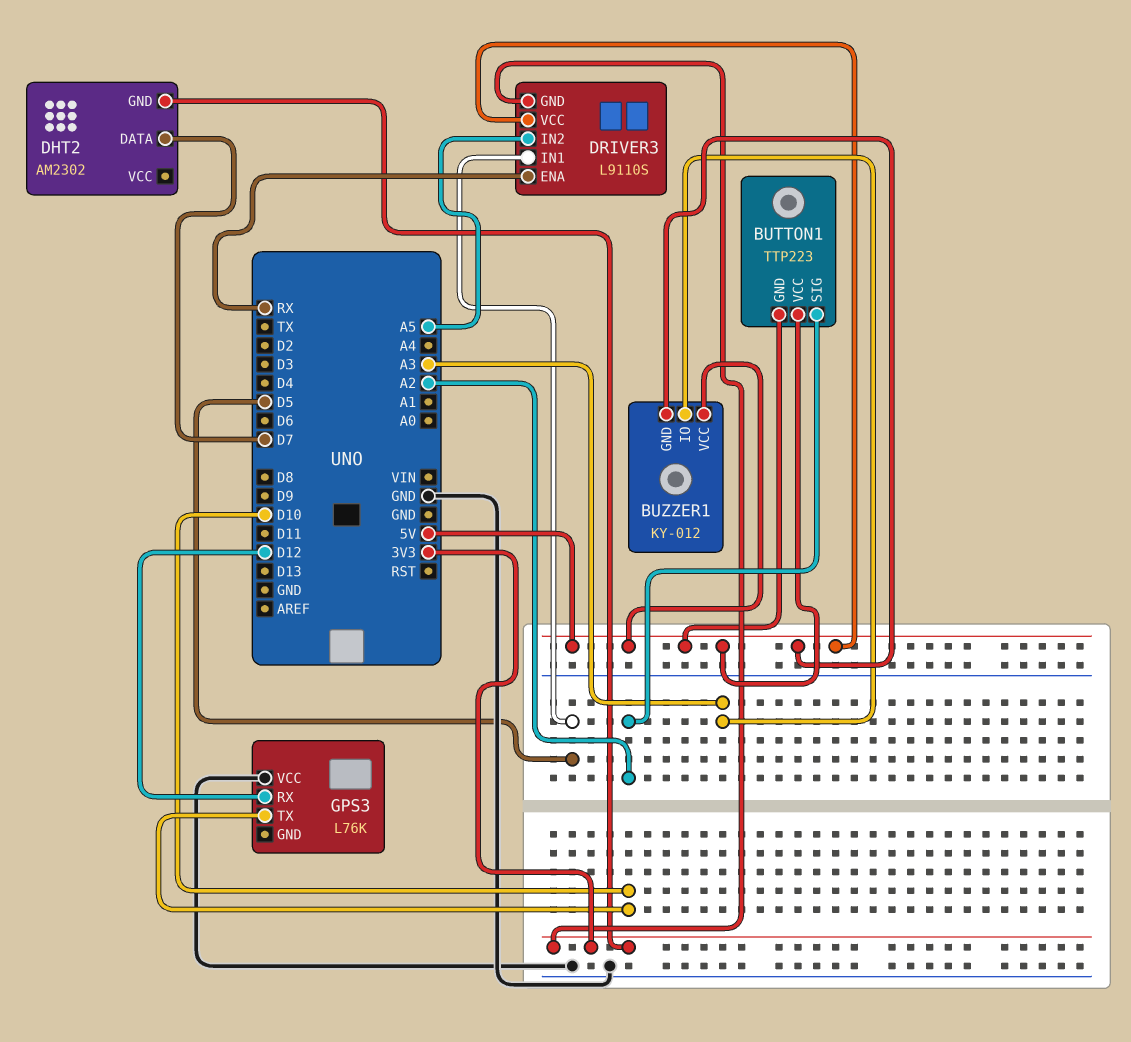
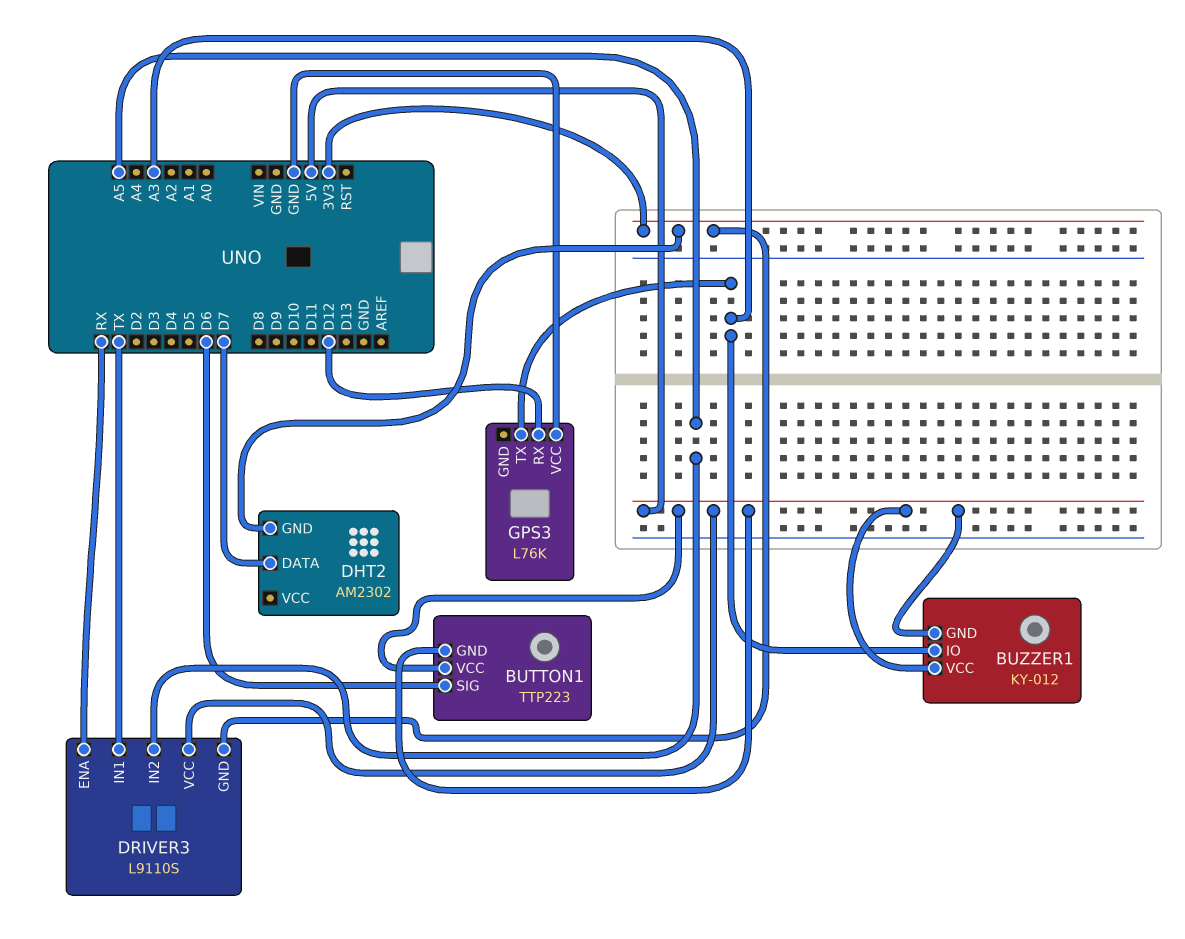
BUTTON1 pin SIG: A2 -> D6
DRIVER3 pin IN1: D5 -> TX
GPS3 pin TX: D10 -> A3

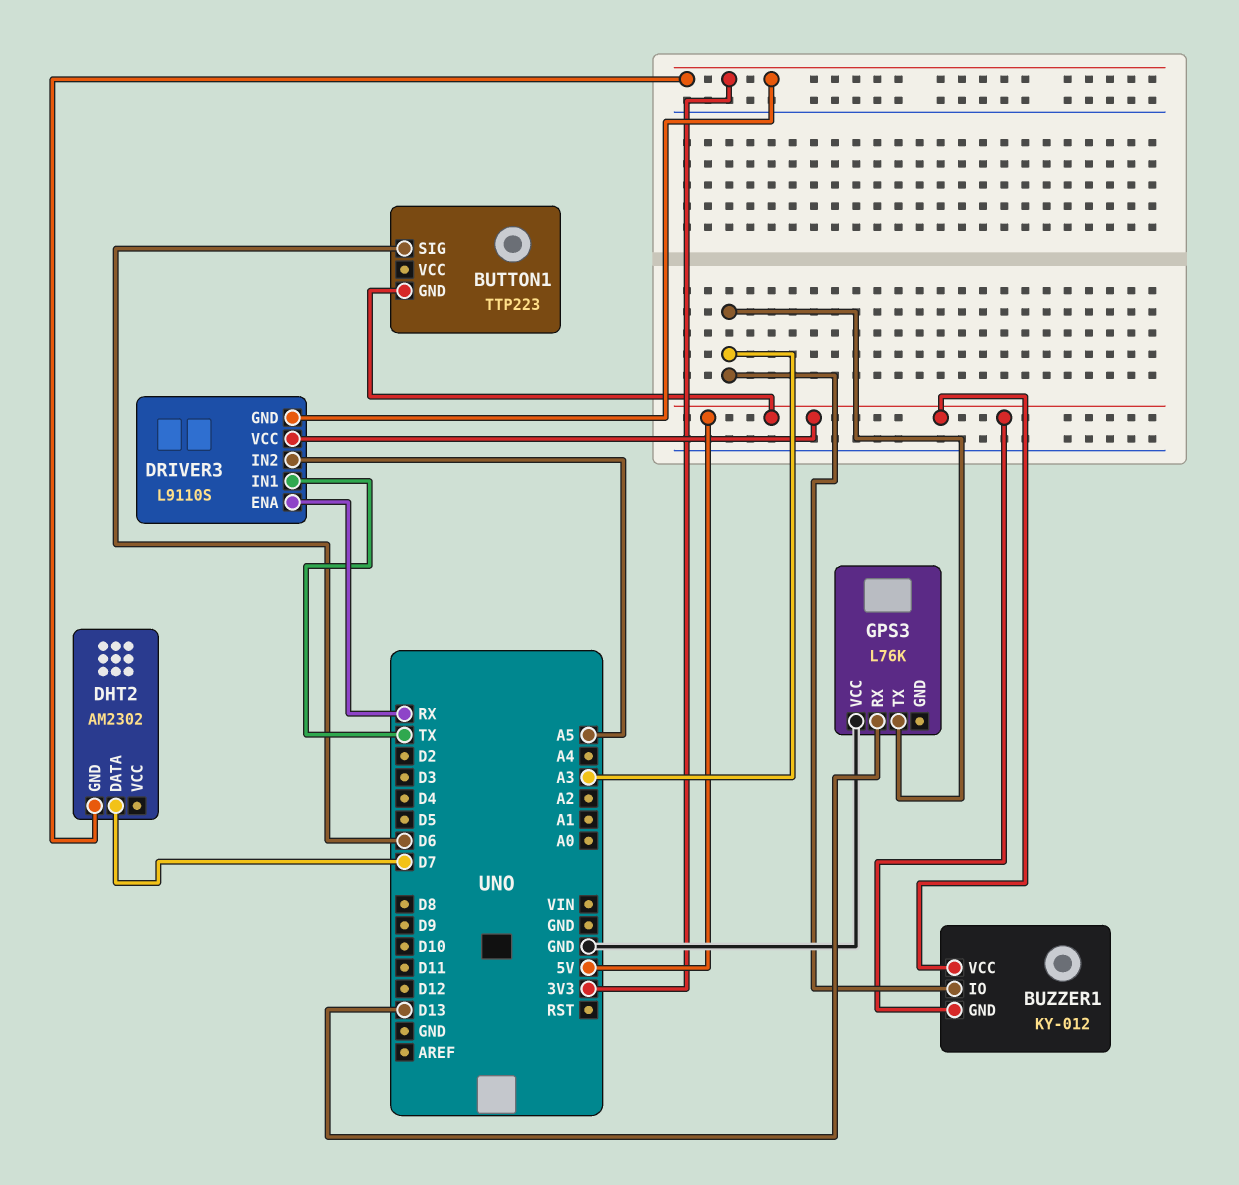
BUTTON1 pin VCC: 5V -> none
GPS3 pin RX: D12 -> D13

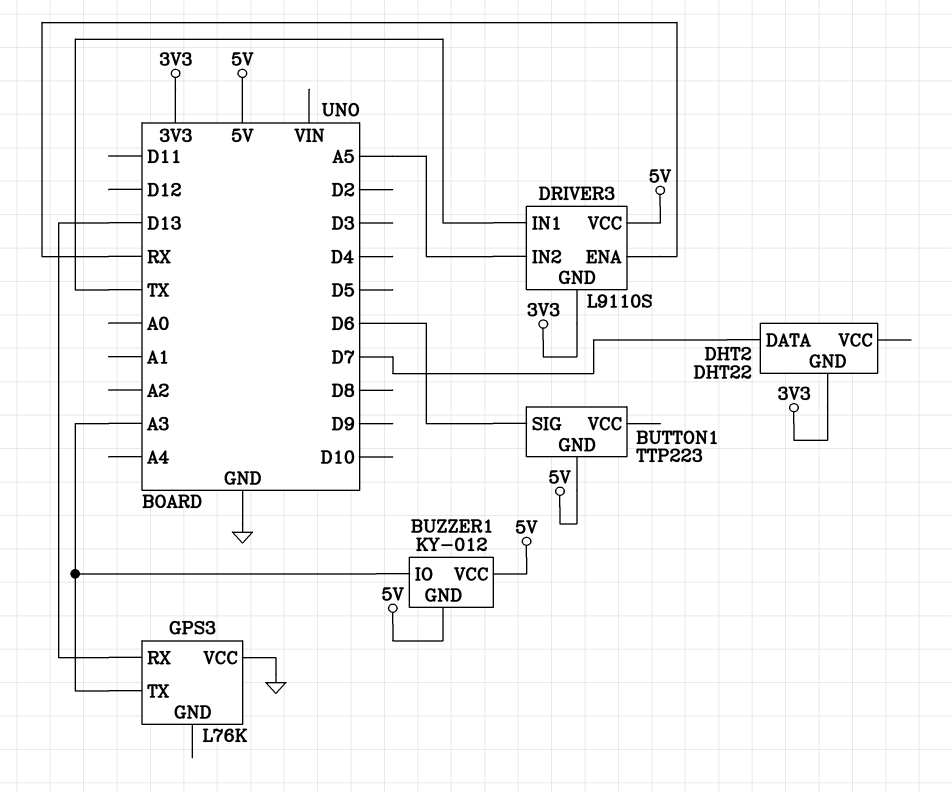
DHT2: AM2302 -> DHT22

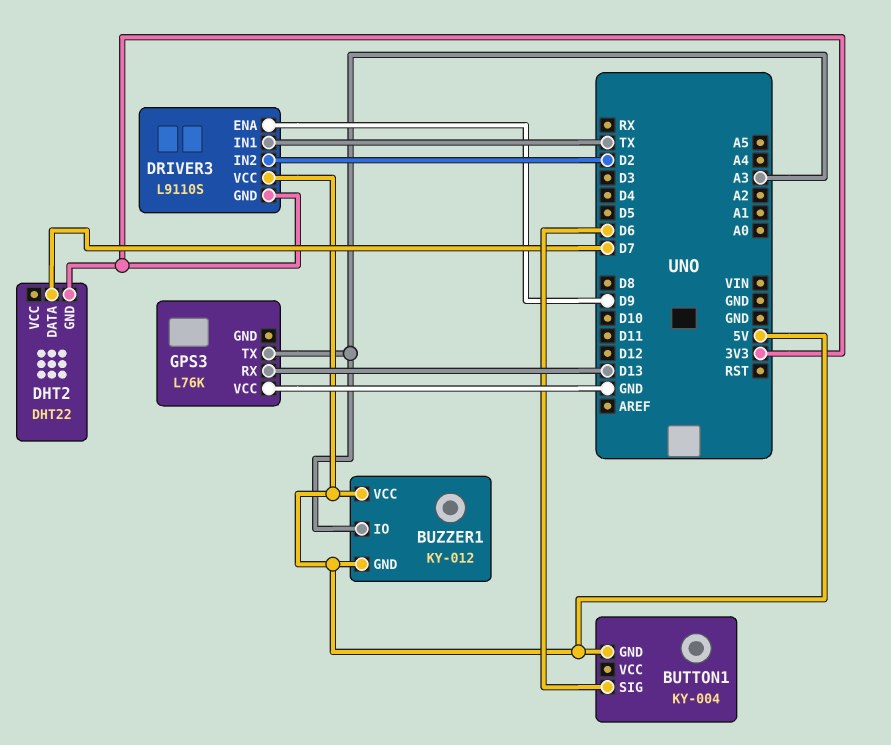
BUTTON1: TTP223 -> KY-004
DRIVER3 pin ENA: RX -> D9
DRIVER3 pin IN2: A5 -> D2

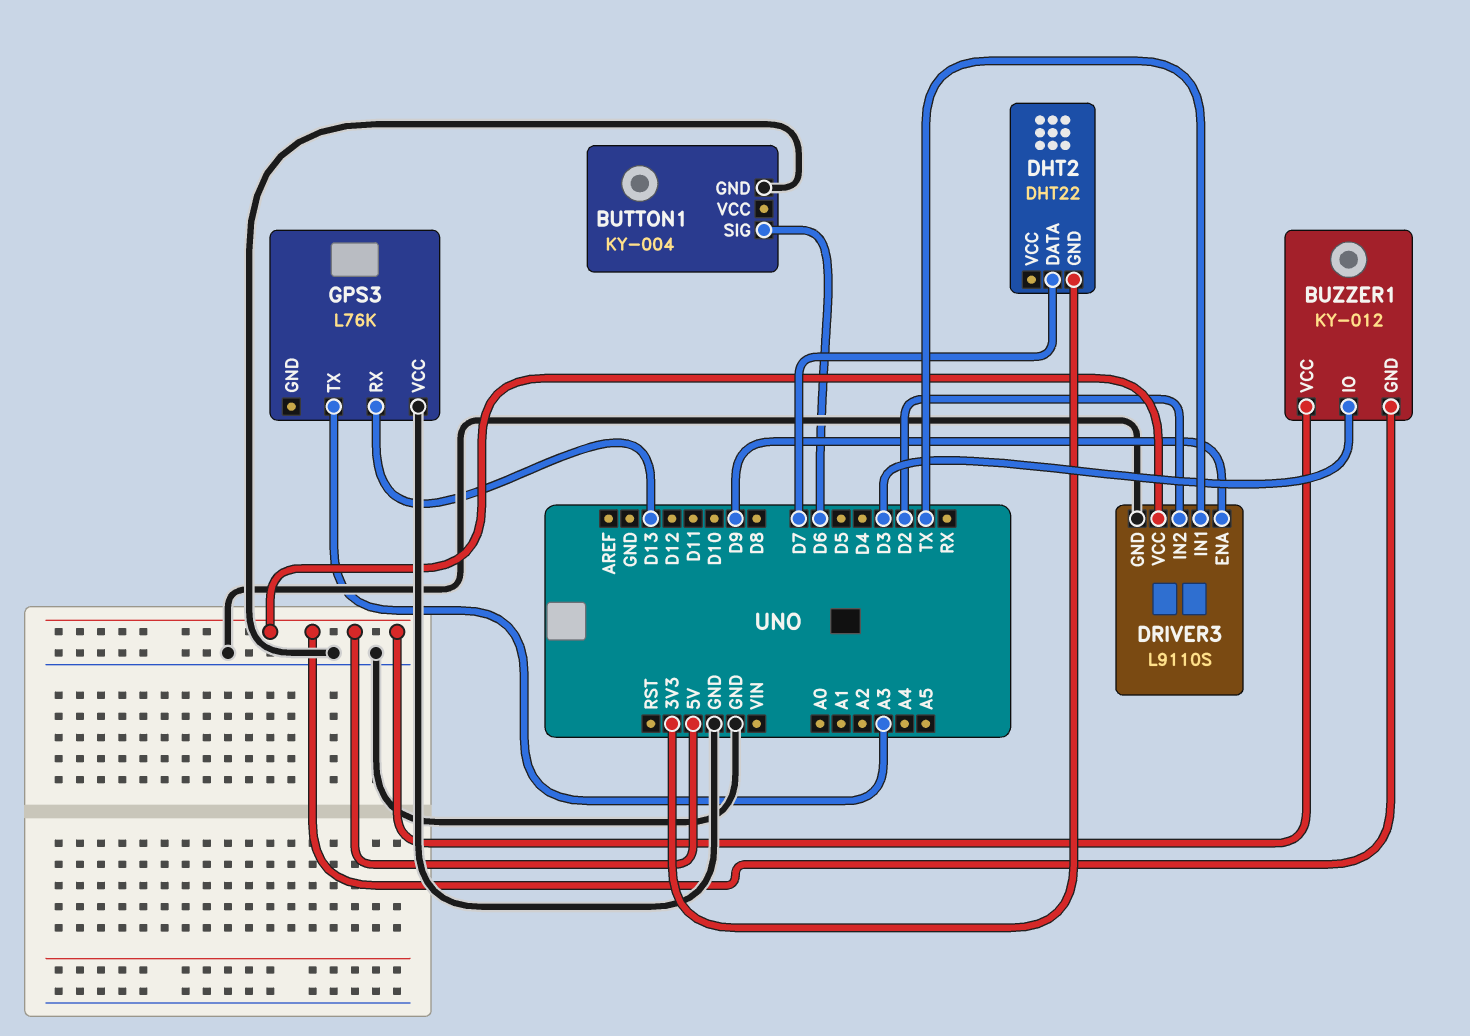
BUTTON1 pin GND: 5V -> GND
BUZZER1 pin IO: A3 -> D3
DRIVER3 pin GND: 3V3 -> GND

